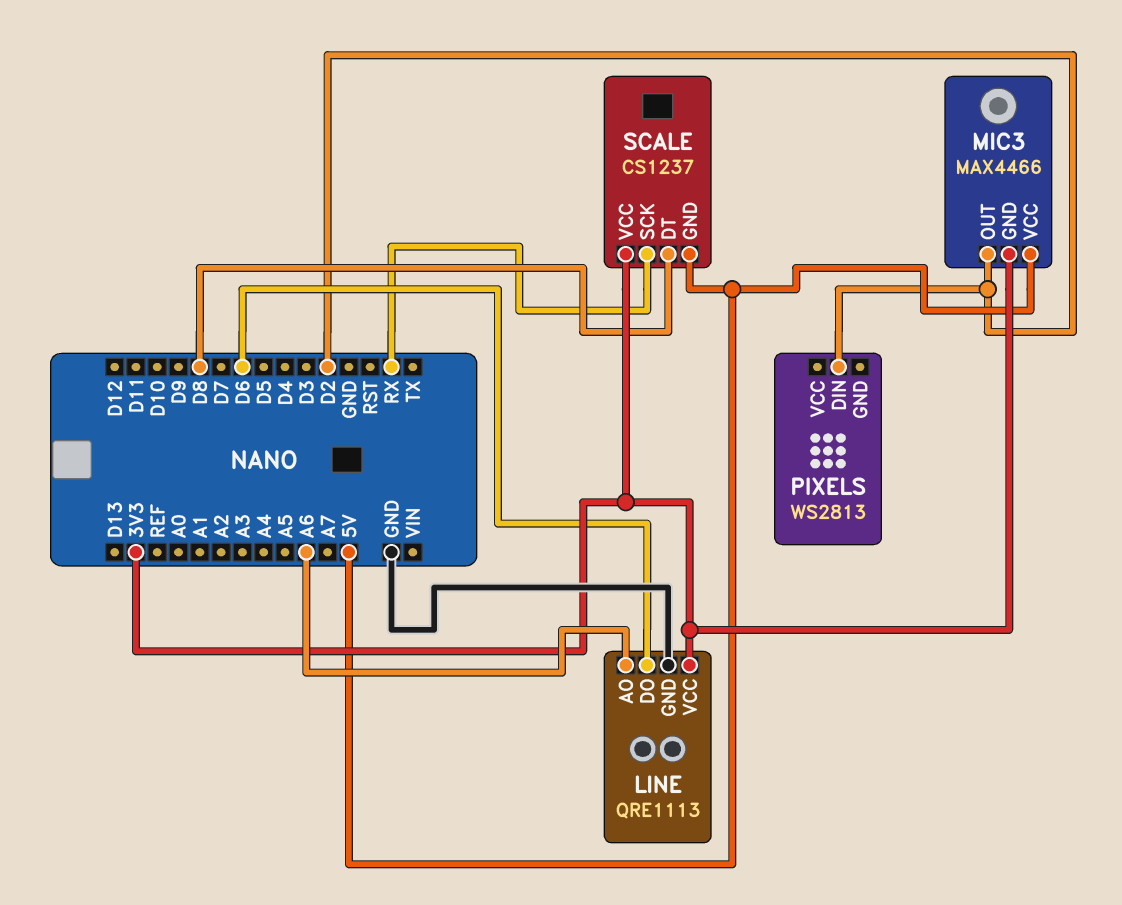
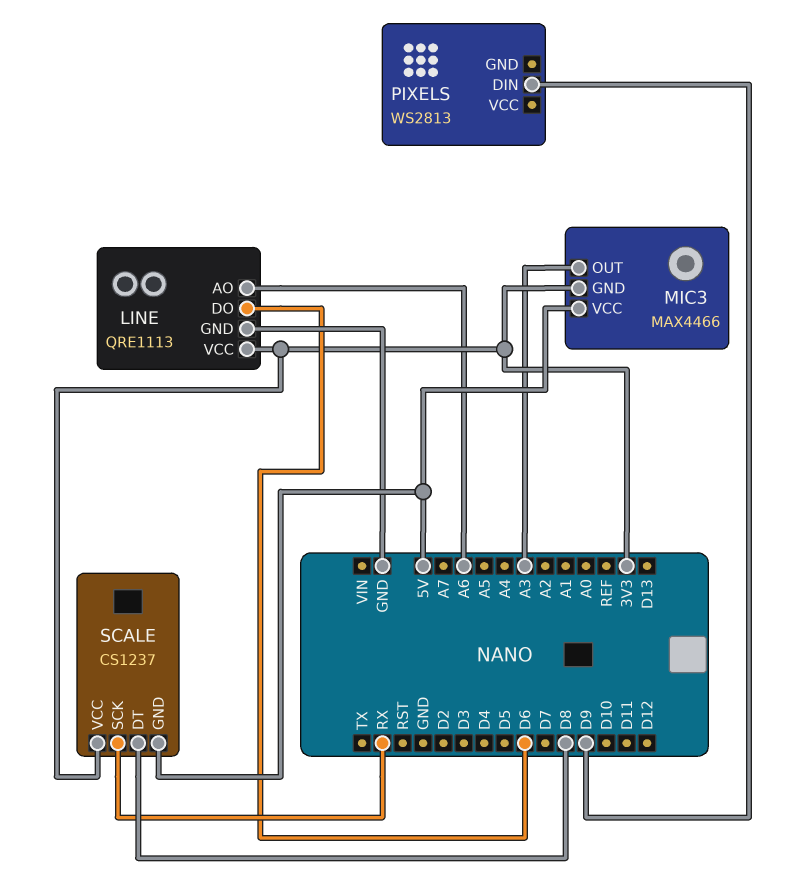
MIC3 pin OUT: D2 -> A3
PIXELS pin DIN: D2 -> D9

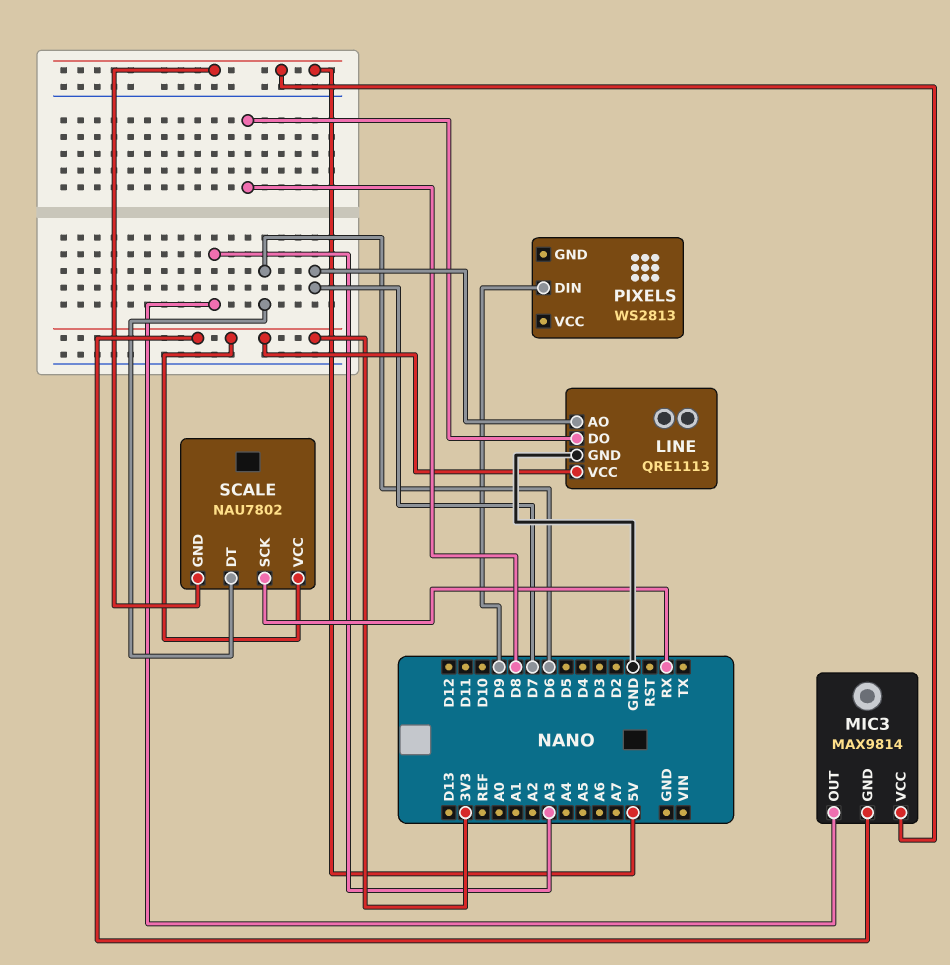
LINE pin AO: A6 -> D7
LINE pin DO: D6 -> D8
MIC3: MAX4466 -> MAX9814
SCALE: CS1237 -> NAU7802
SCALE pin DT: D8 -> D6

